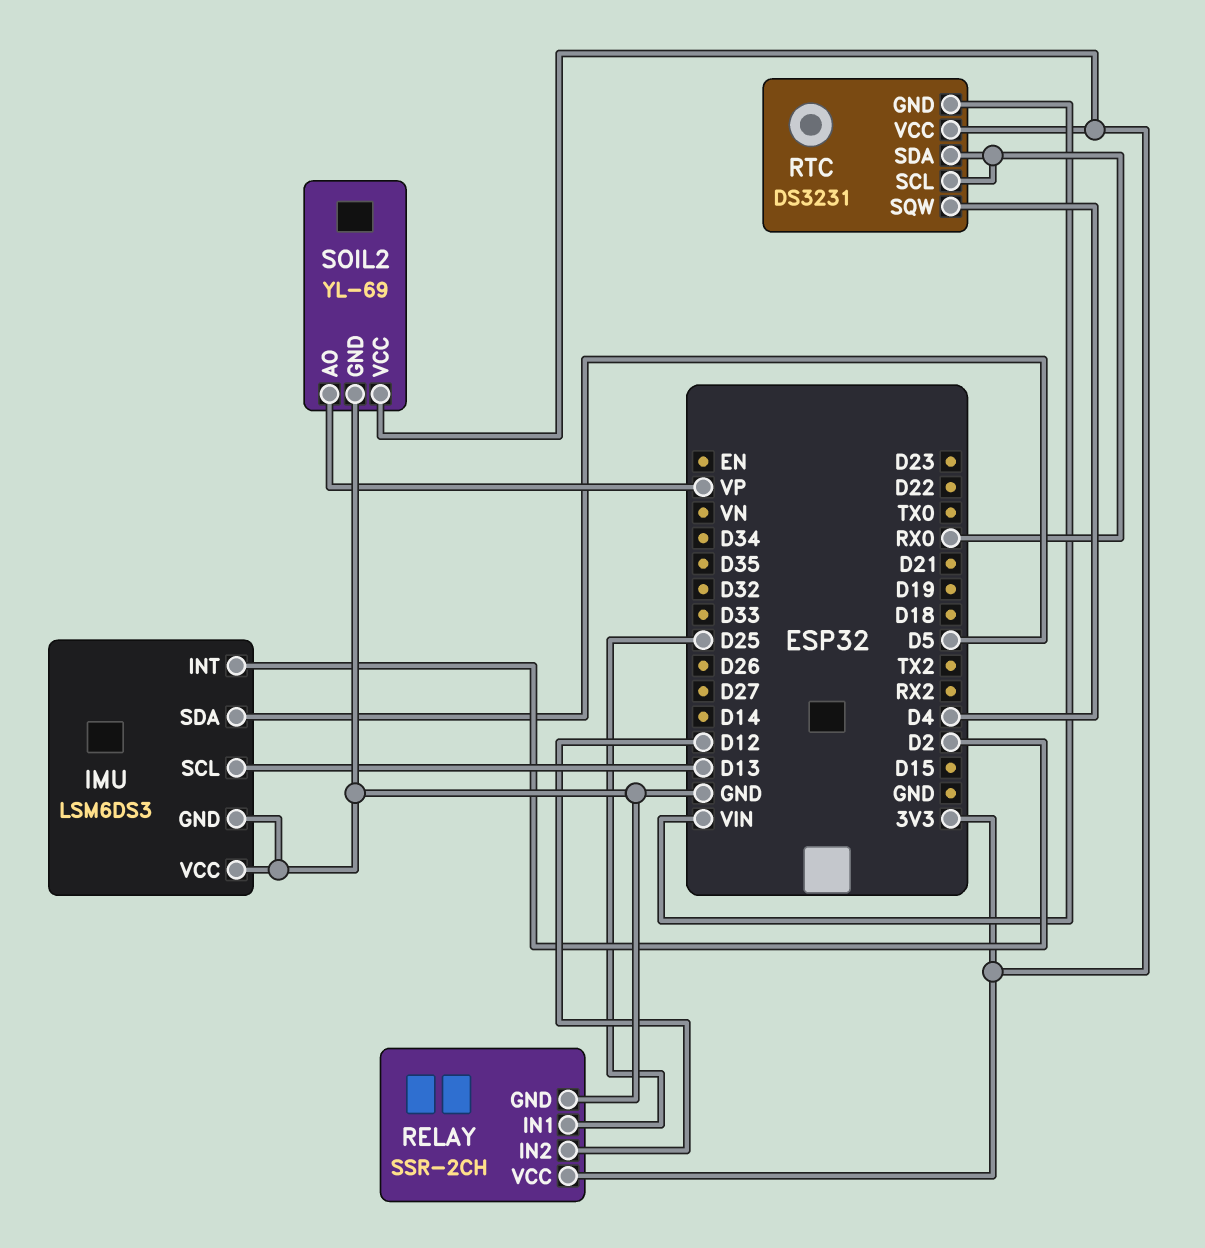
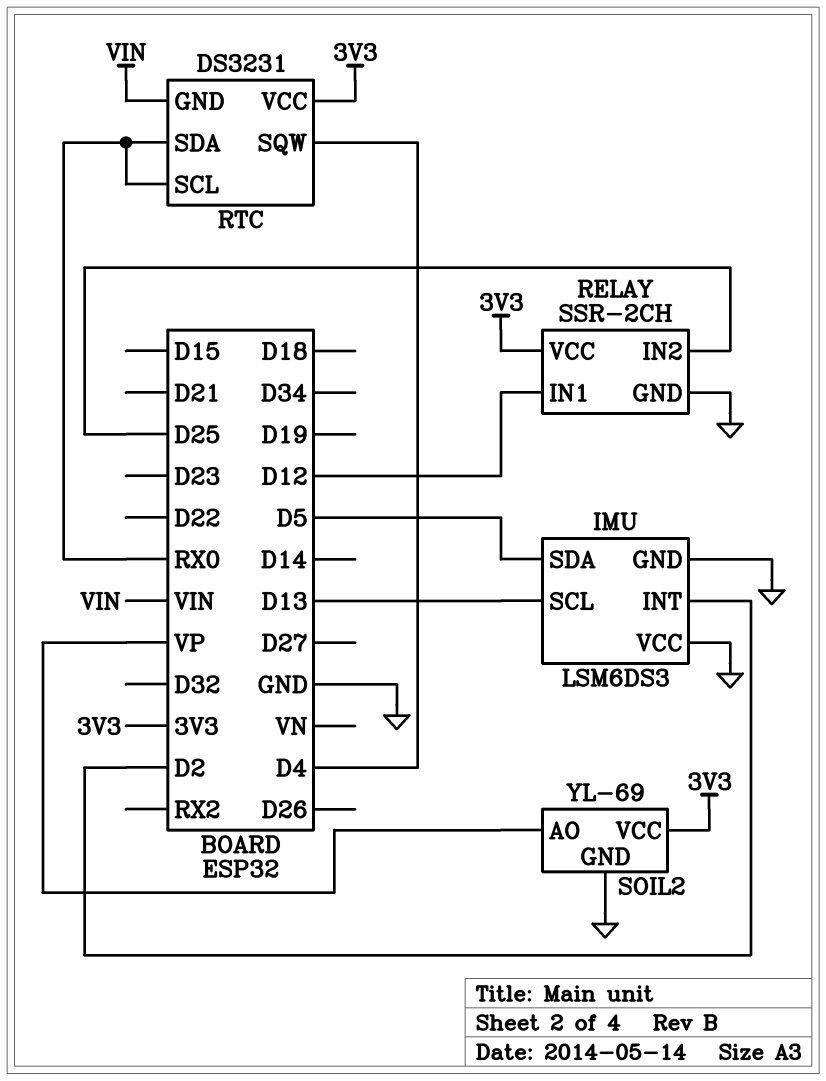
RELAY pin IN1: D25 -> D12
RELAY pin IN2: D12 -> D25

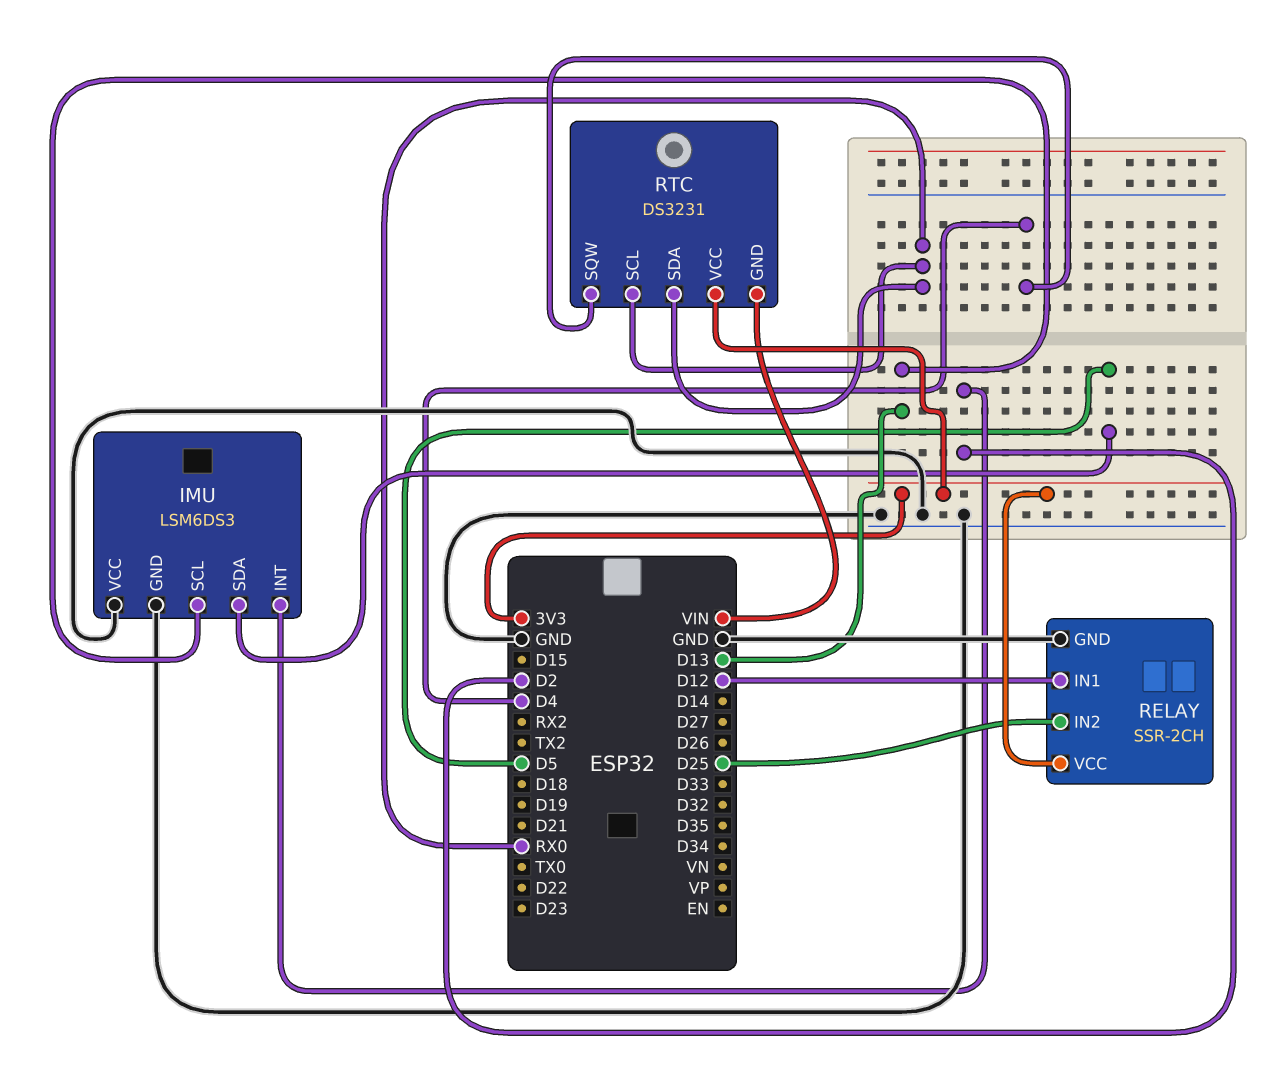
SOIL2: YL-69 -> none
SOIL2 pin AO: VP -> none
SOIL2 pin GND: GND -> none
SOIL2 pin VCC: 3V3 -> none

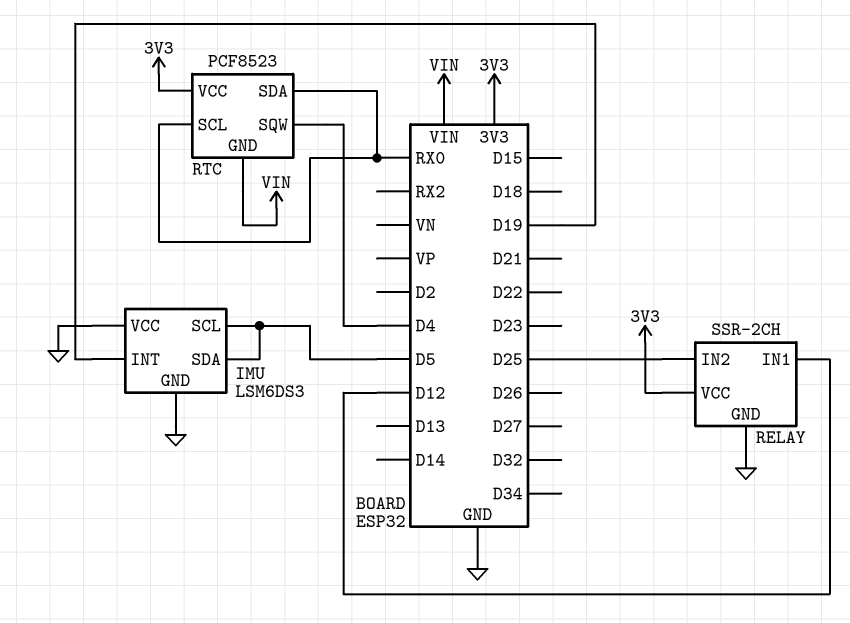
IMU pin INT: D2 -> D19
IMU pin SCL: D13 -> D5
RTC: DS3231 -> PCF8523

